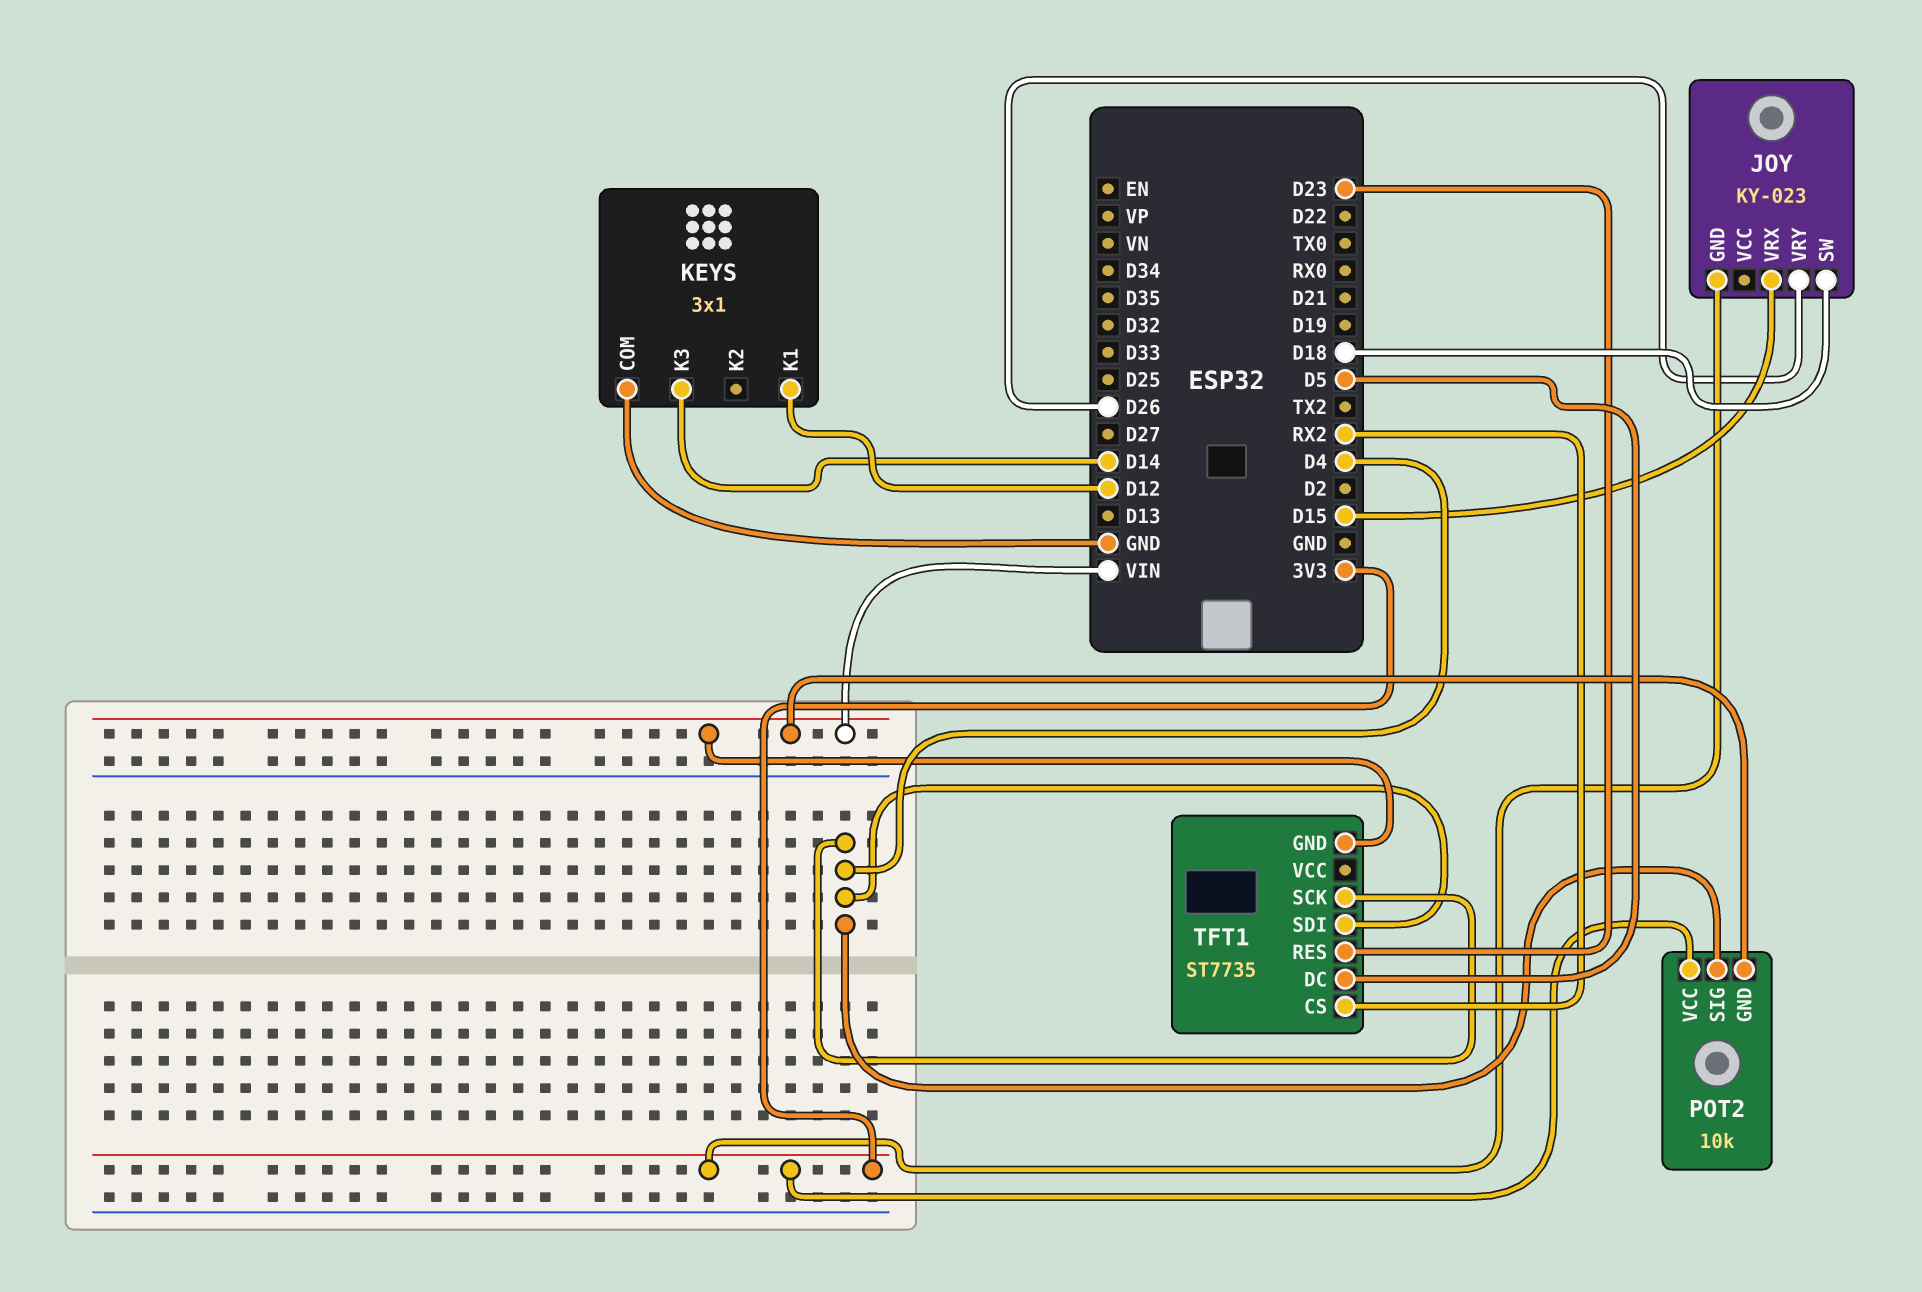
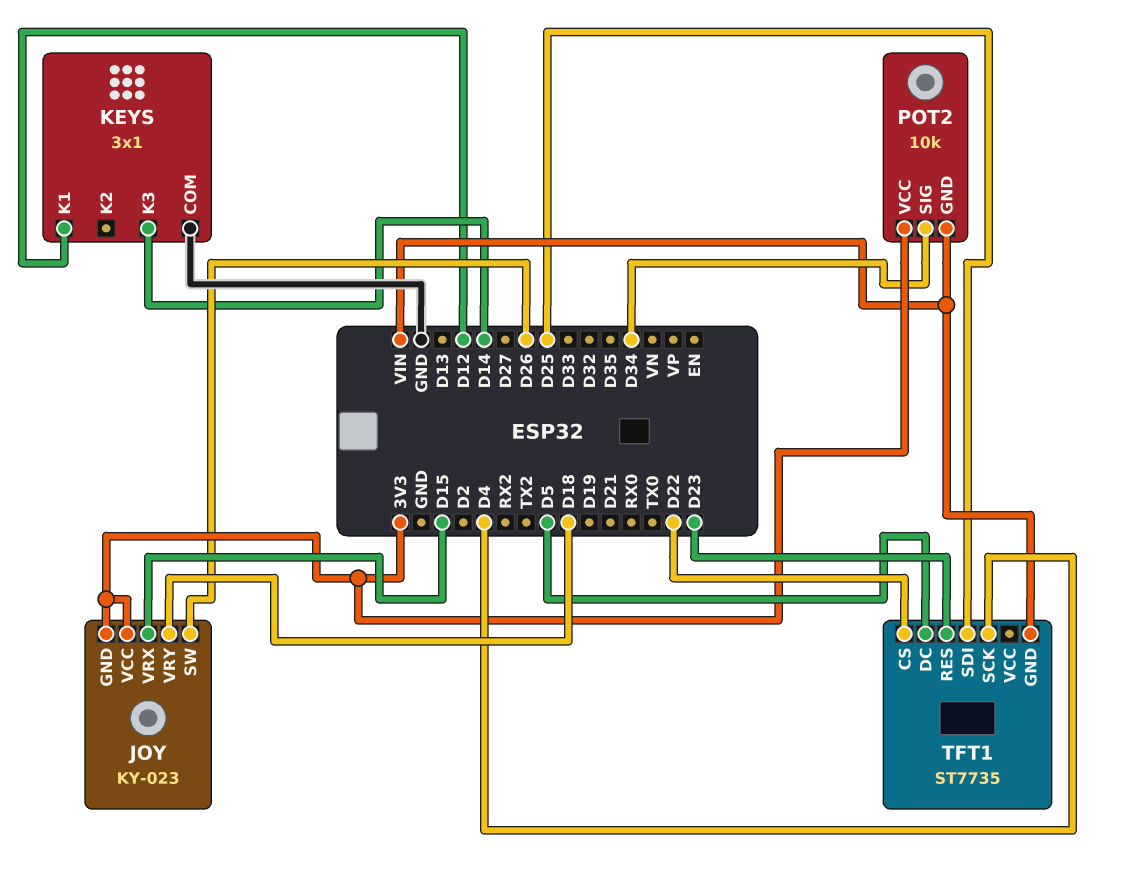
JOY pin SW: D18 -> D26
JOY pin VCC: none -> 3V3
JOY pin VRY: D26 -> D18
POT2 pin SIG: D4 -> D34
TFT1 pin CS: RX2 -> D22
TFT1 pin SDI: D4 -> D25

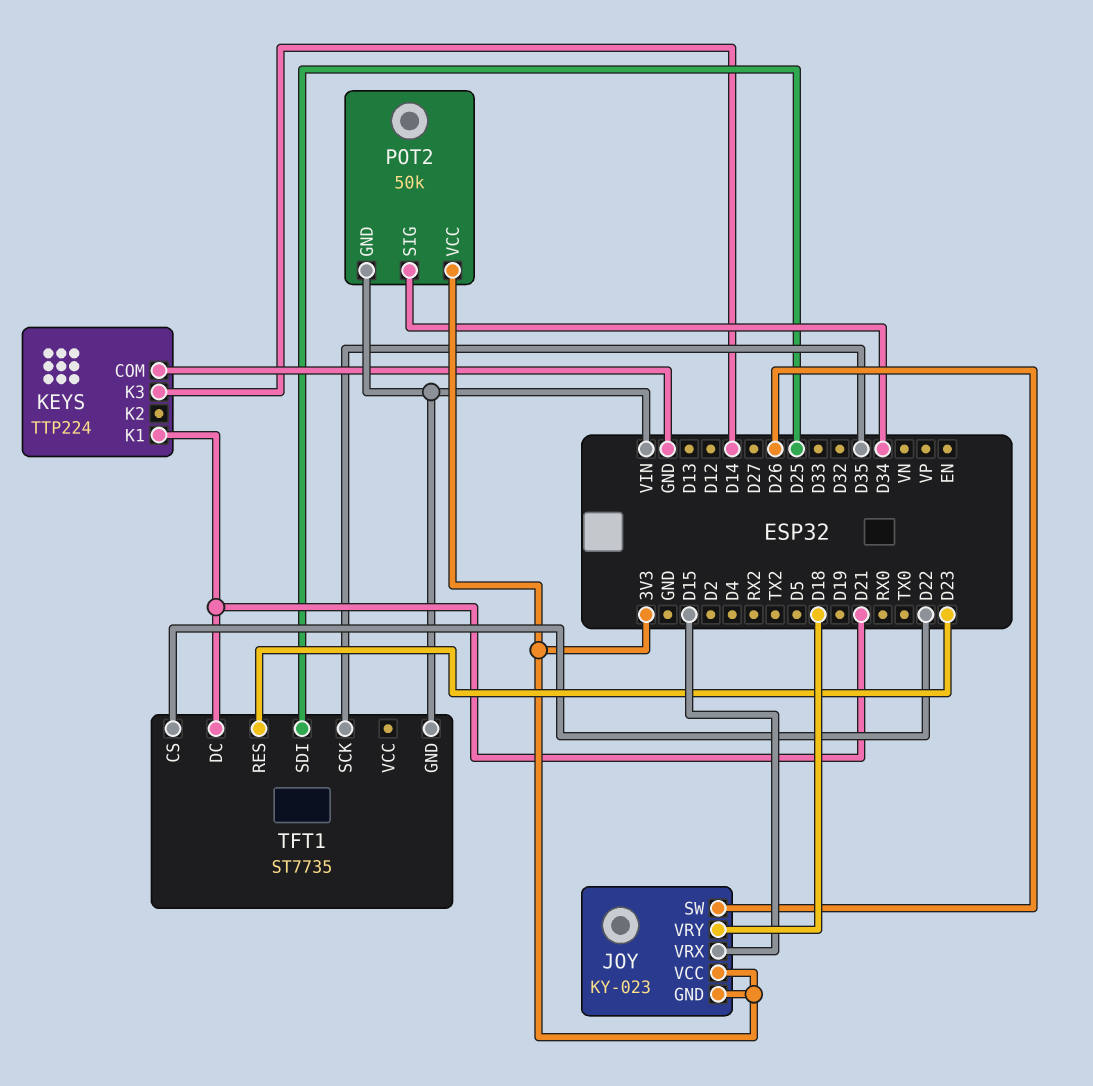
KEYS: 3x1 -> TTP224
KEYS pin K1: D12 -> D21
POT2: 10k -> 50k
TFT1 pin DC: D5 -> D21
TFT1 pin SCK: D4 -> D35

